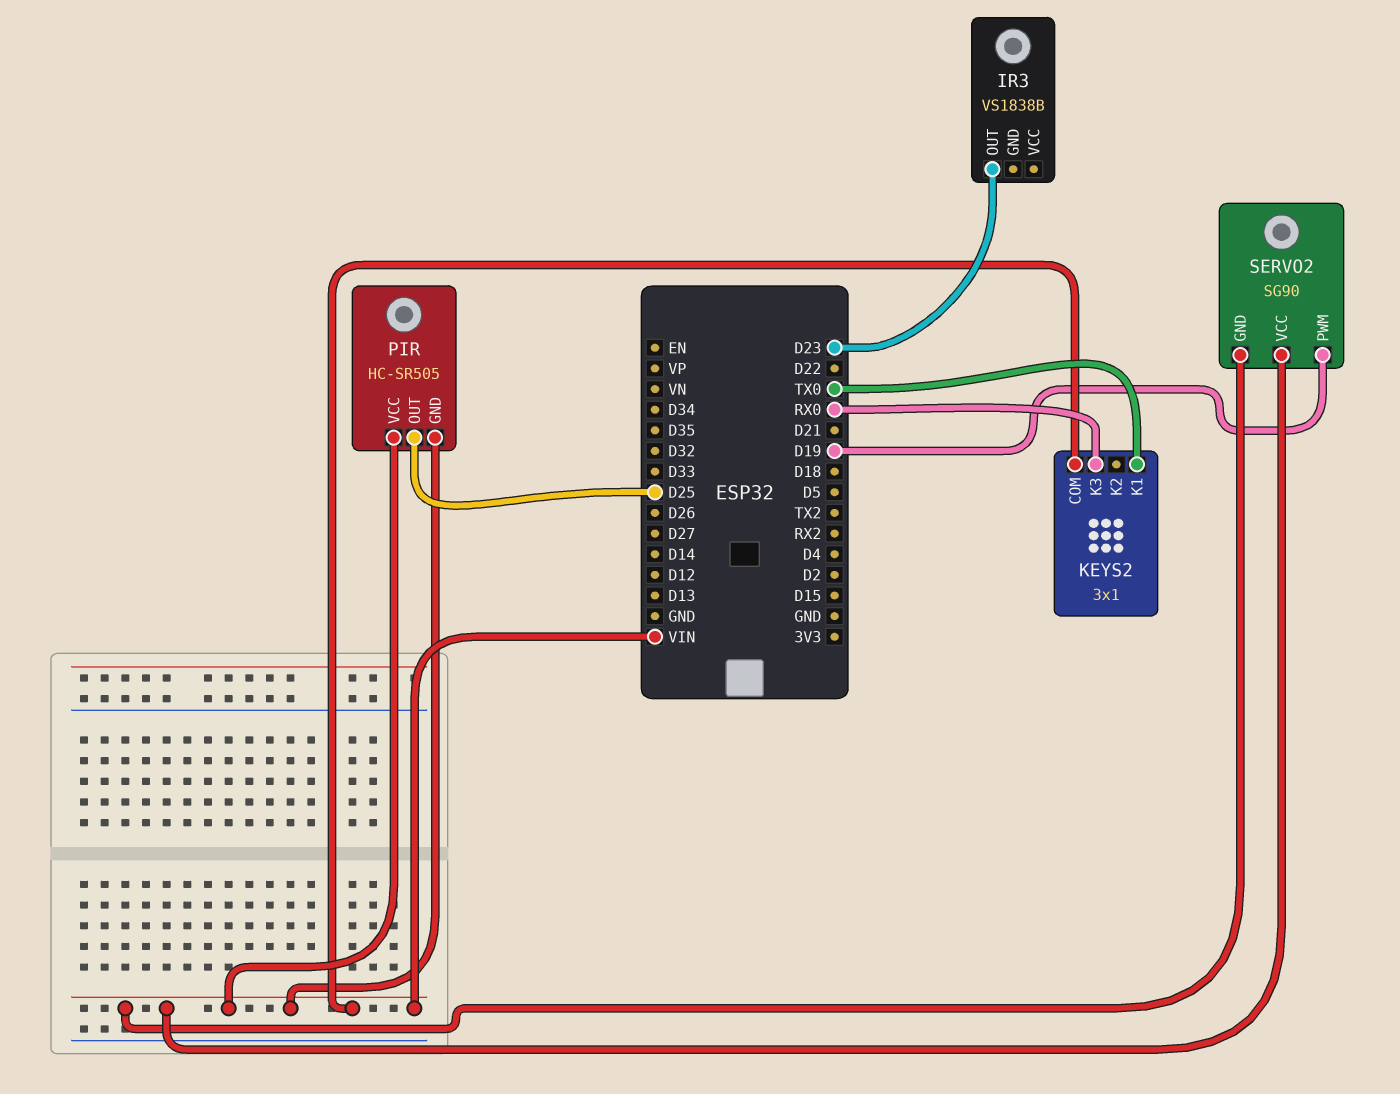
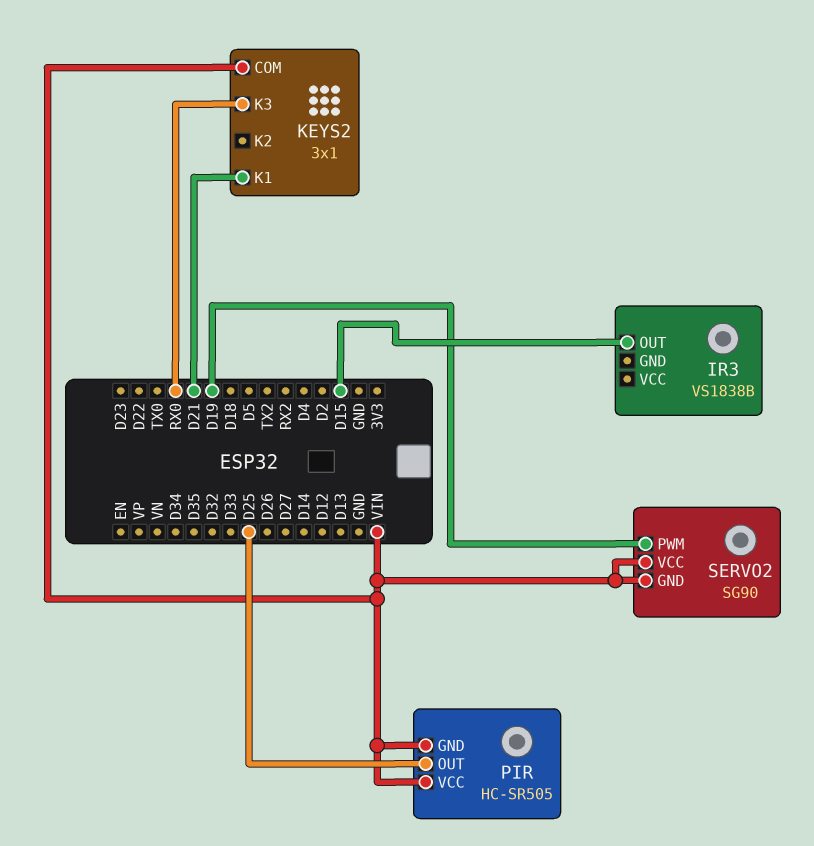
IR3 pin OUT: D23 -> D15
KEYS2 pin K1: TX0 -> D21

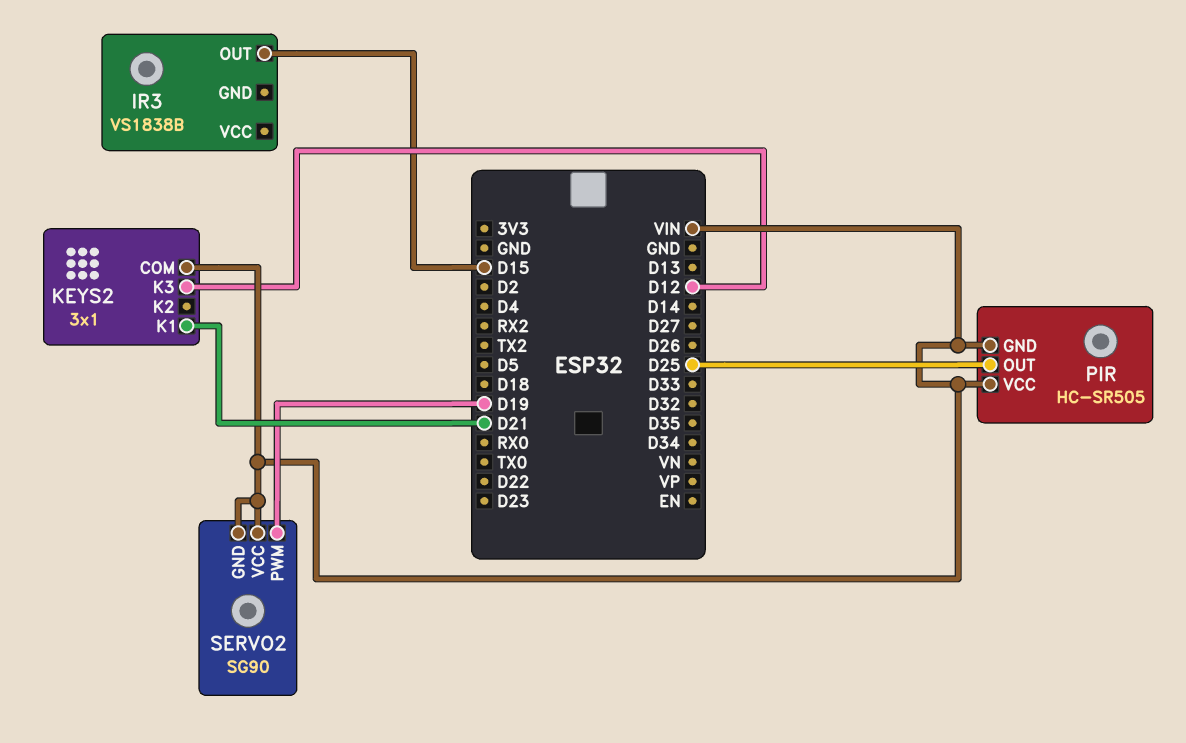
KEYS2 pin K3: RX0 -> D12

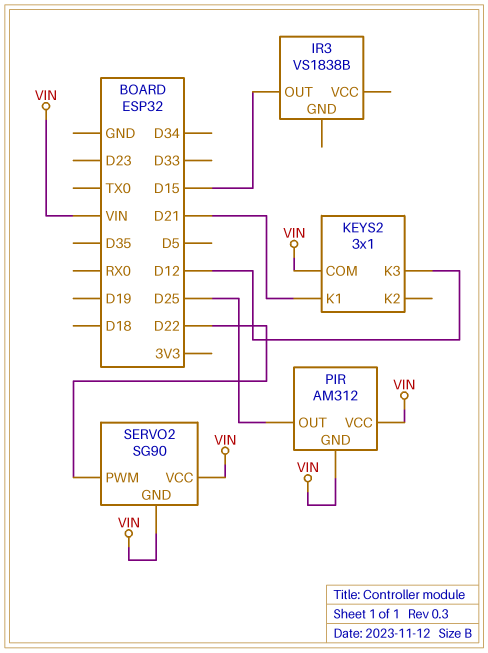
PIR: HC-SR505 -> AM312
SERVO2 pin PWM: D19 -> D22

